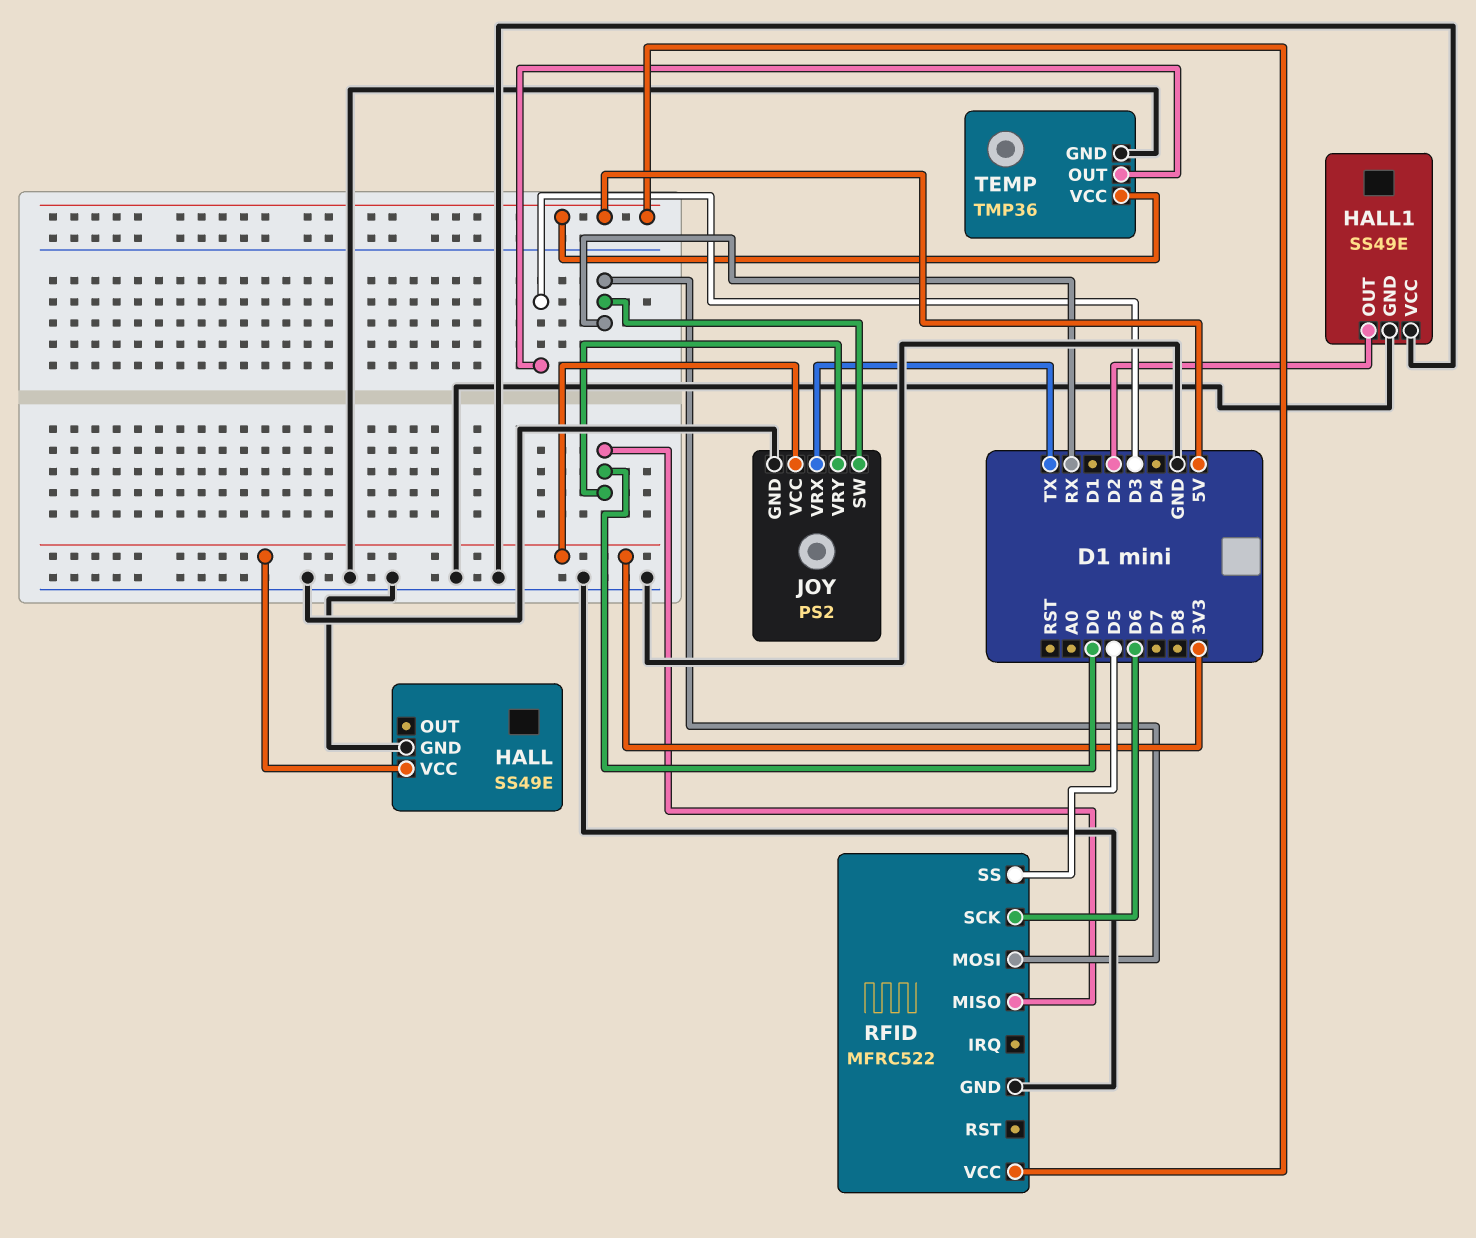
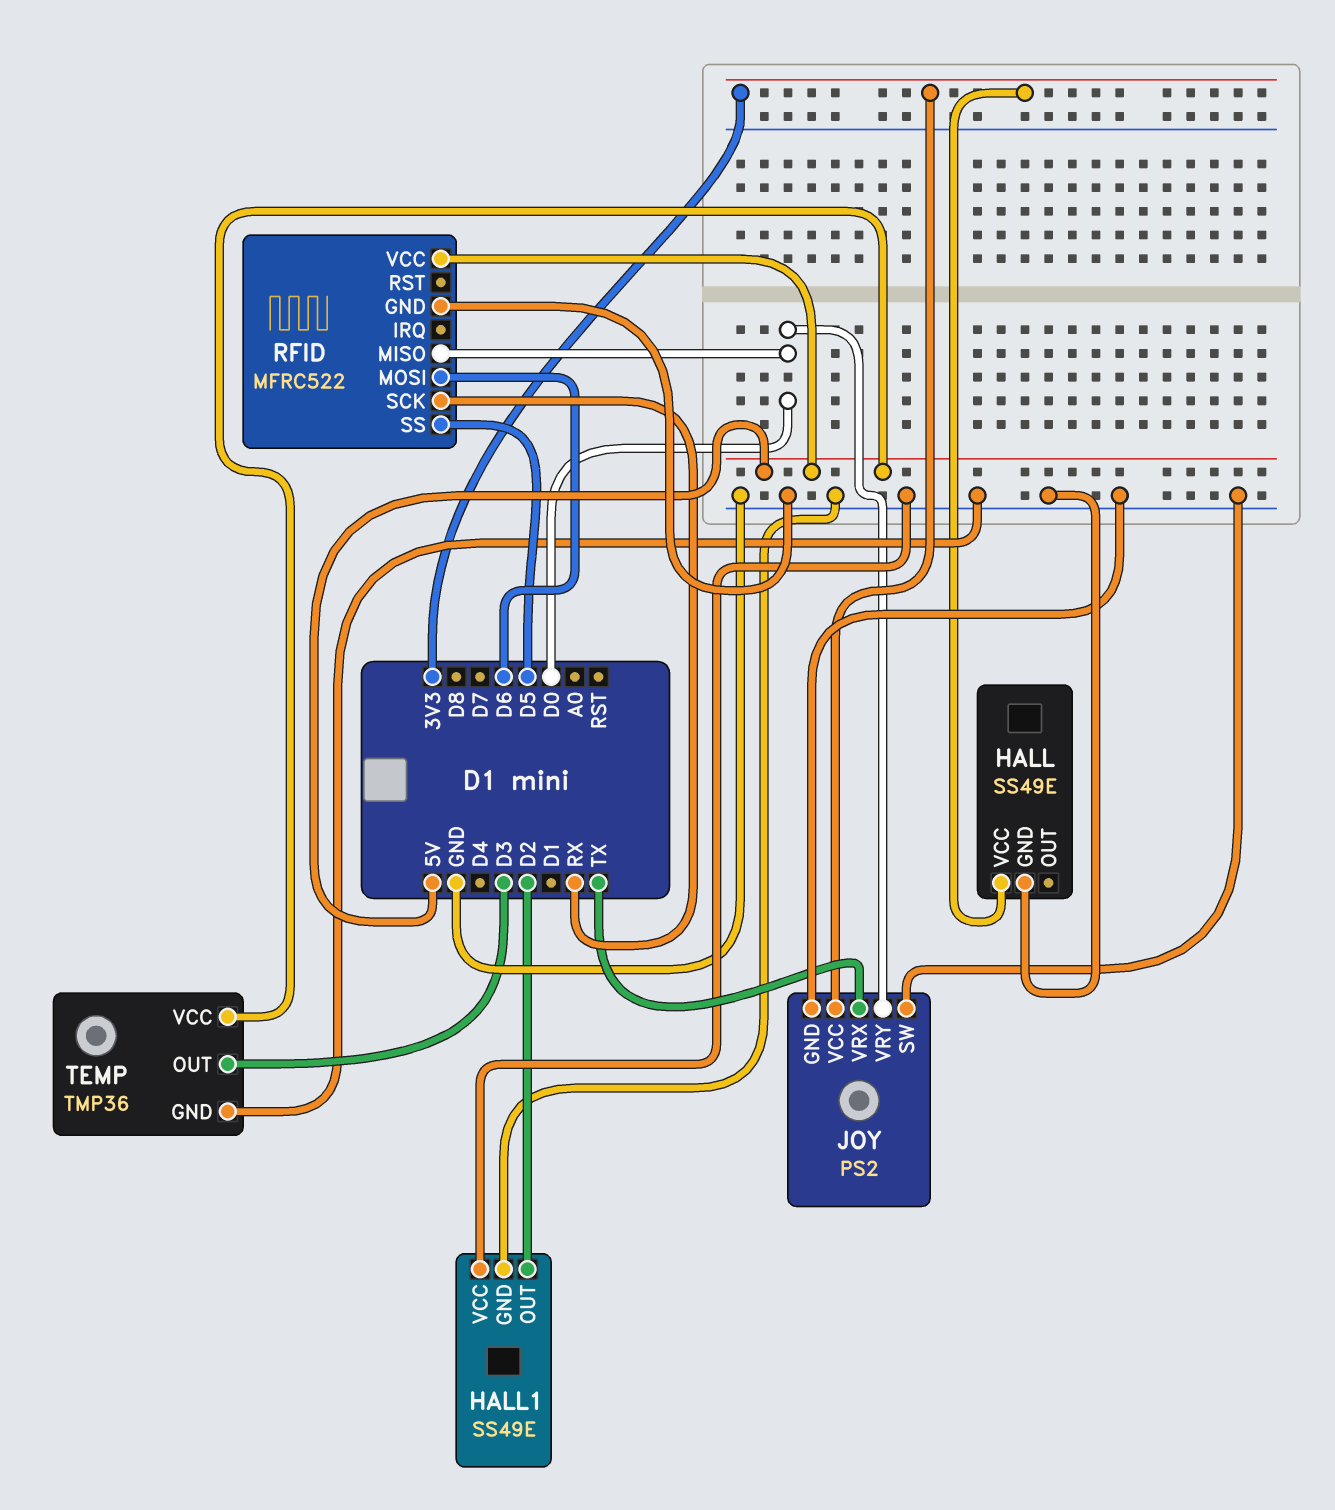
JOY pin SW: RX -> GND
RFID pin MOSI: RX -> D6
RFID pin SCK: D6 -> RX

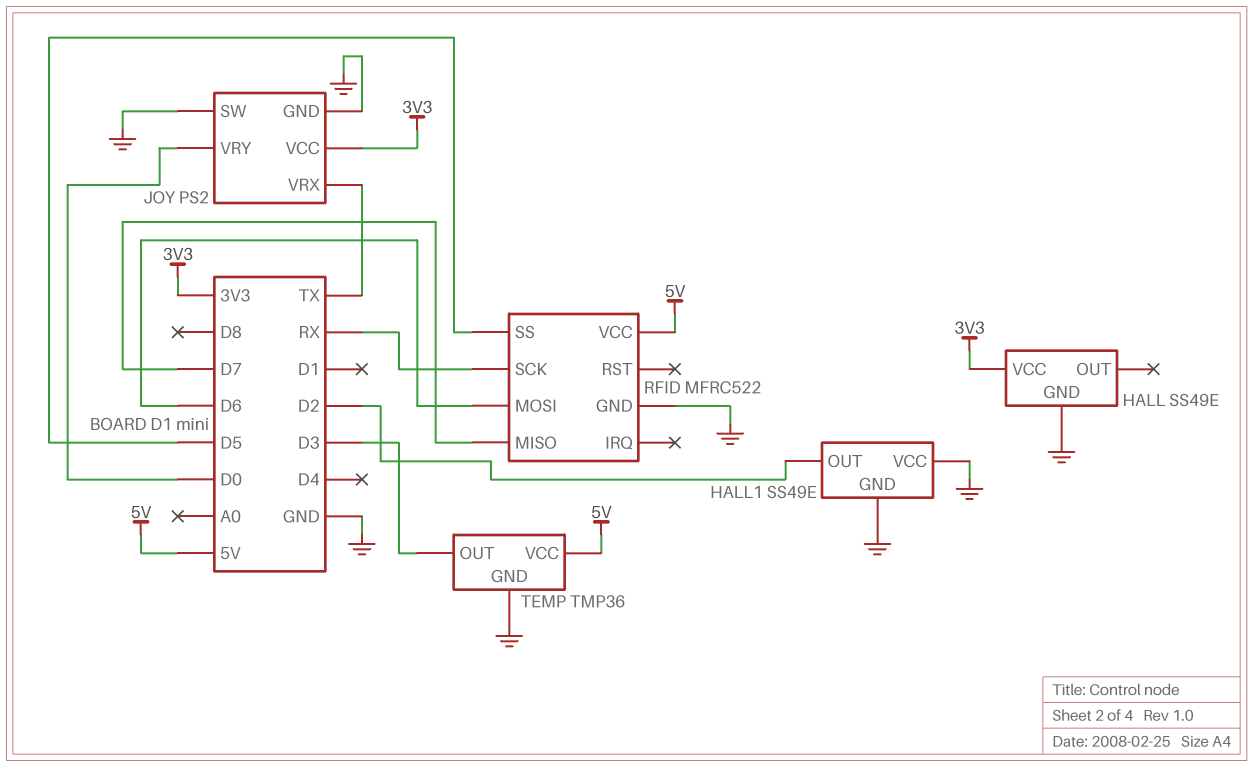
RFID pin MISO: D0 -> D7

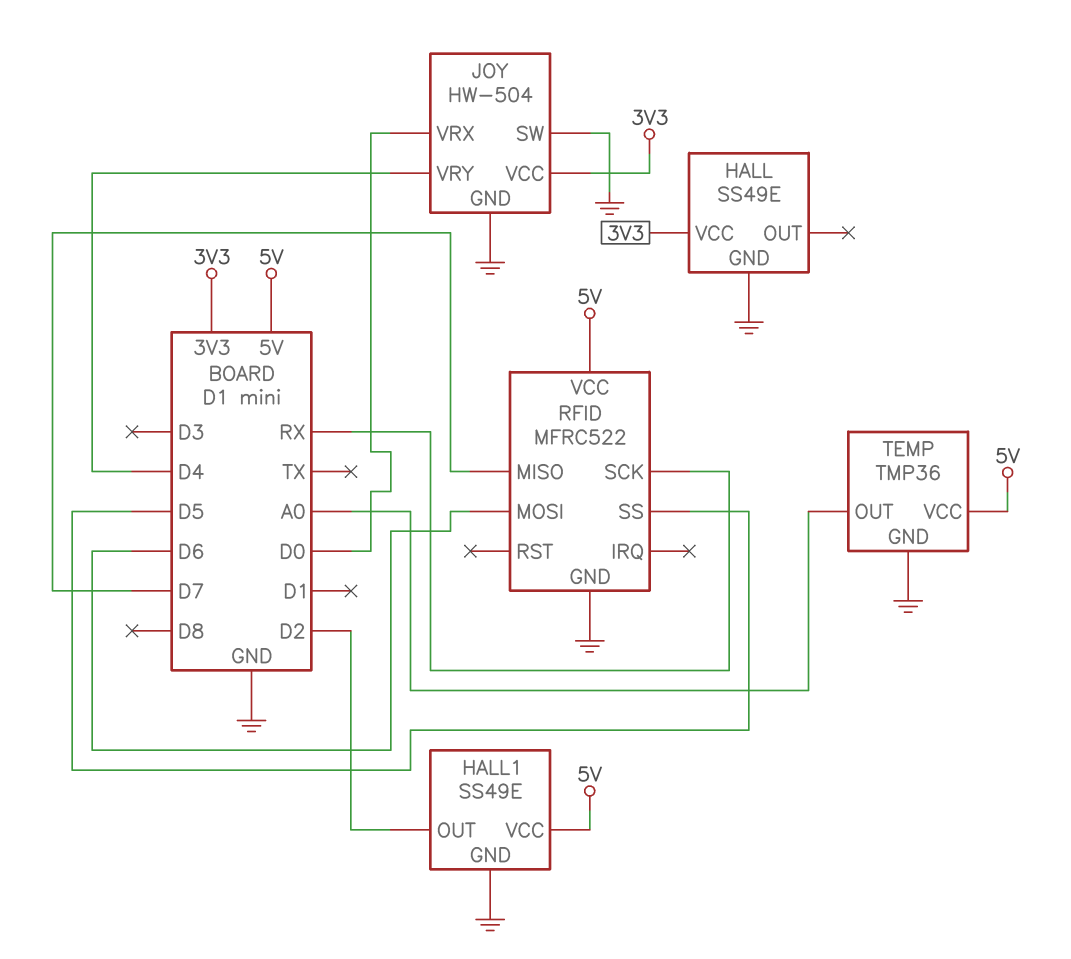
HALL1 pin VCC: GND -> 5V
JOY: PS2 -> HW-504
JOY pin VRX: TX -> D0
JOY pin VRY: D0 -> D4
TEMP pin OUT: D3 -> A0

